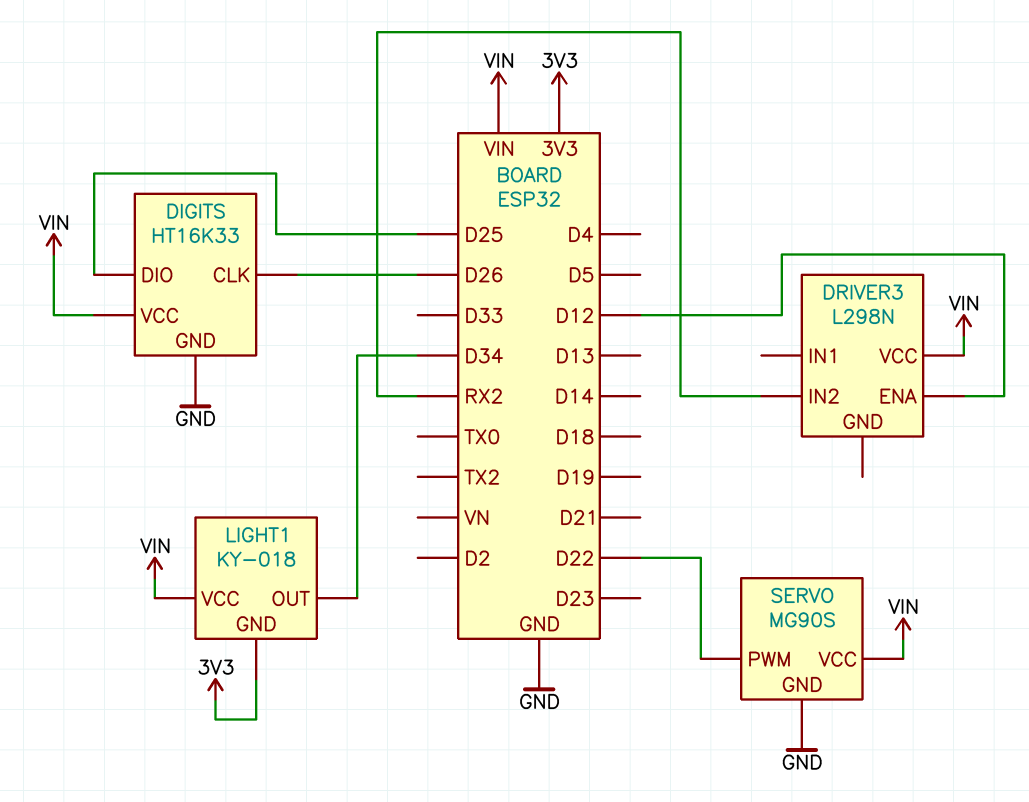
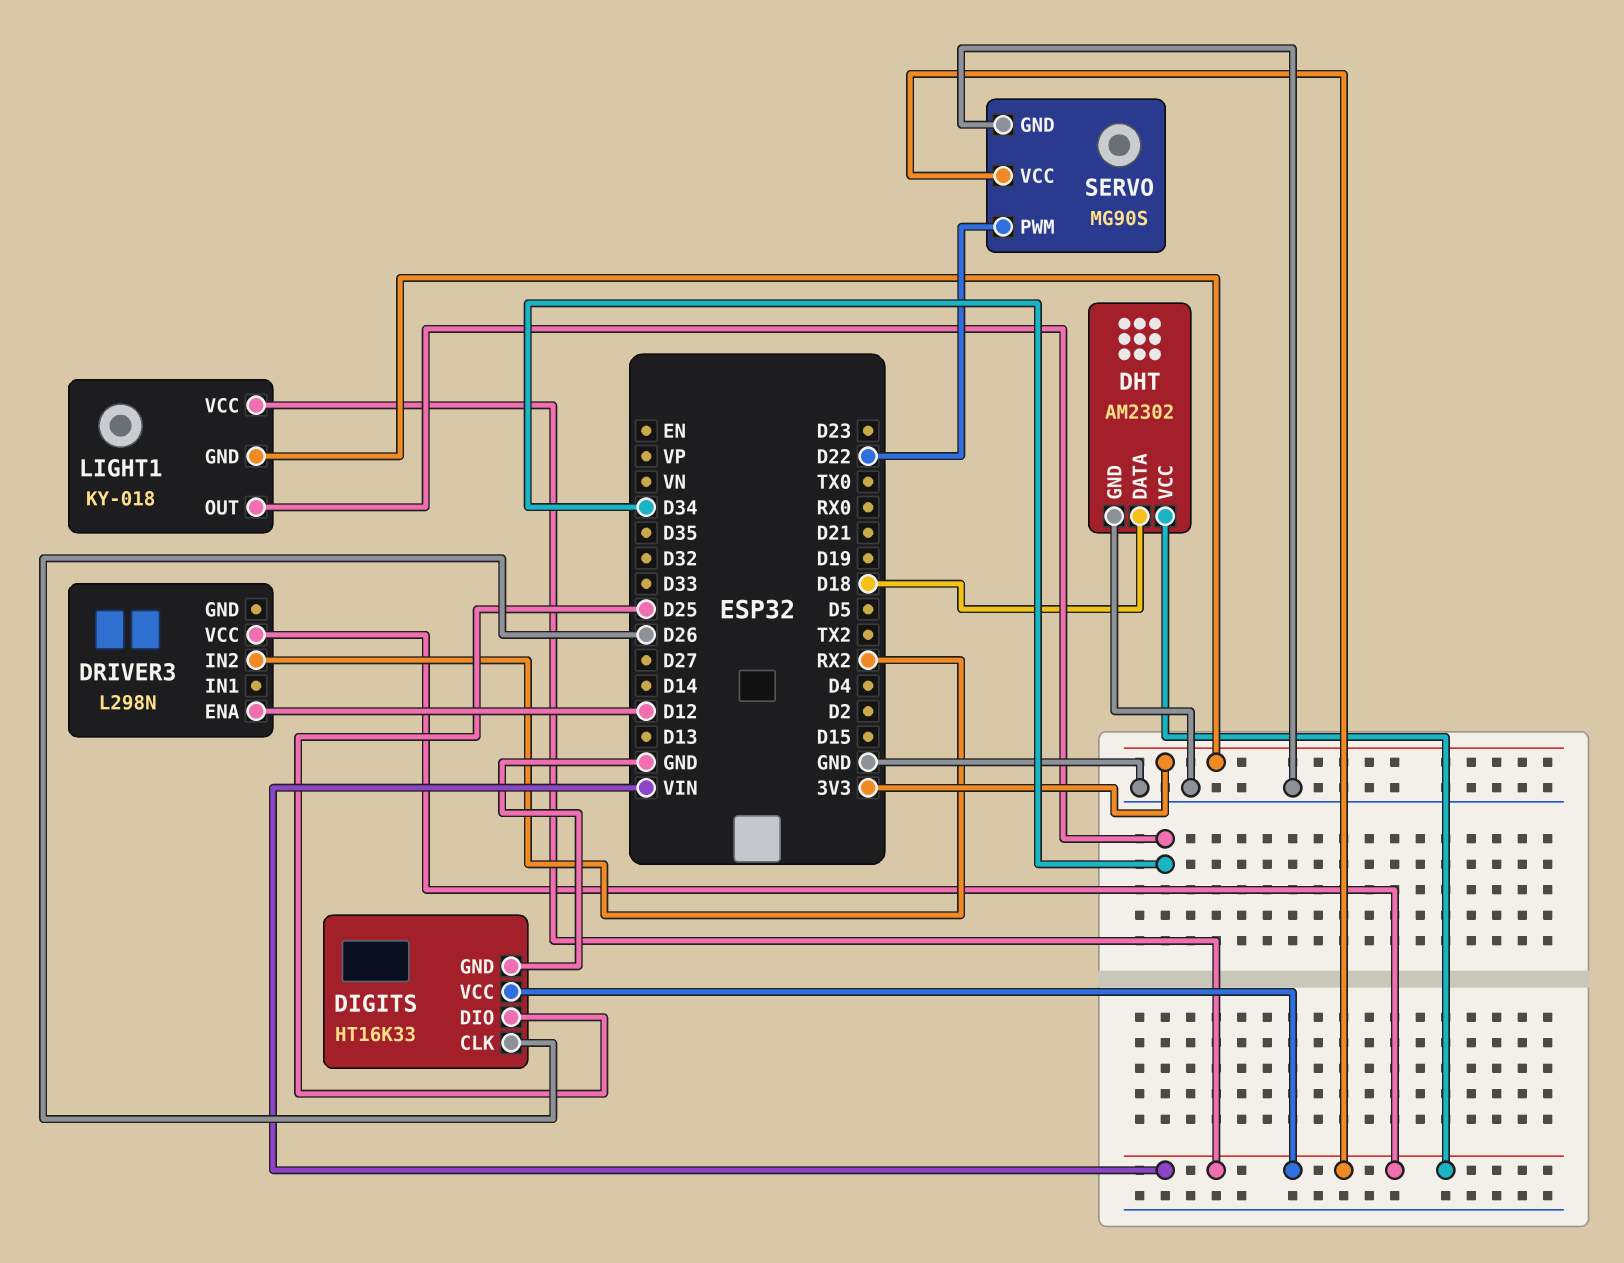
DHT: none -> AM2302
DHT pin DATA: none -> D18
DHT pin GND: none -> GND
DHT pin VCC: none -> VIN

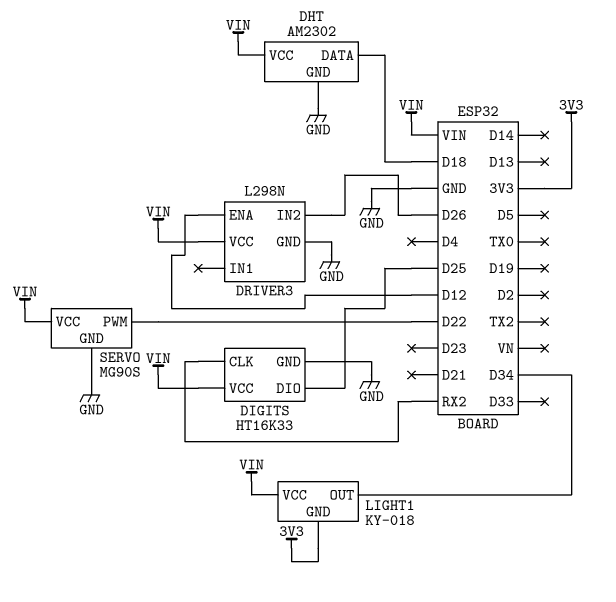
DIGITS pin CLK: D26 -> RX2
DRIVER3 pin GND: none -> GND
DRIVER3 pin IN2: RX2 -> D26

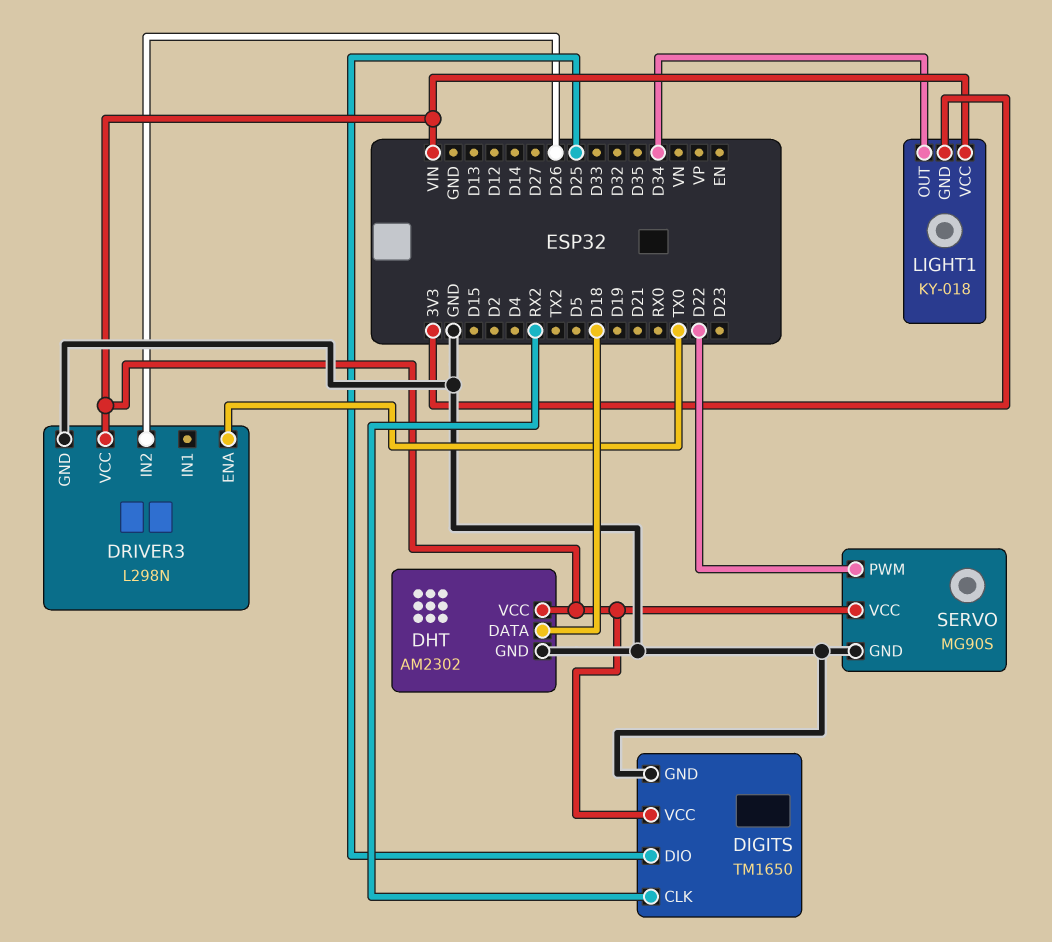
DIGITS: HT16K33 -> TM1650
DRIVER3 pin ENA: D12 -> TX0

